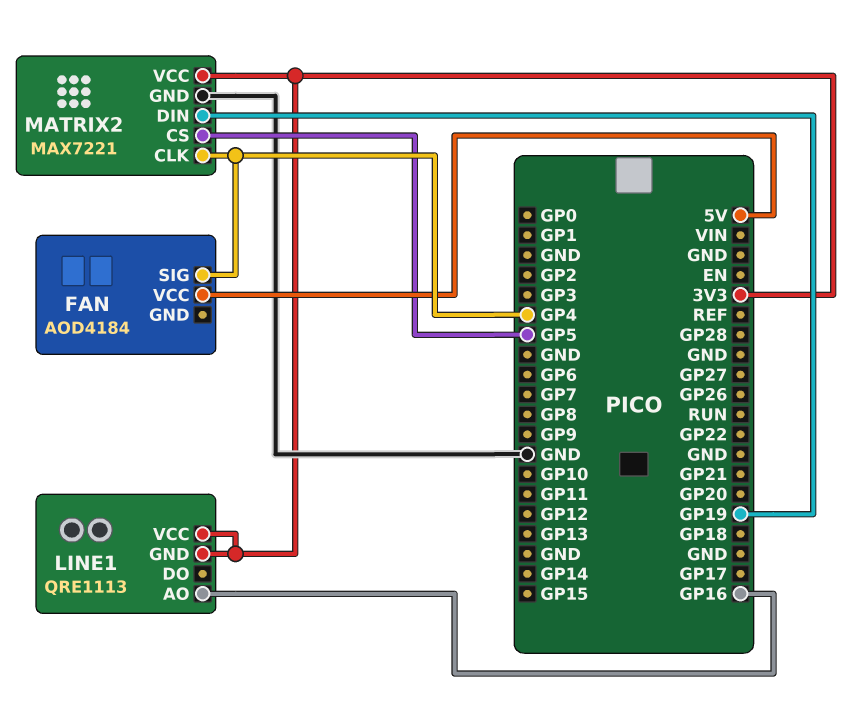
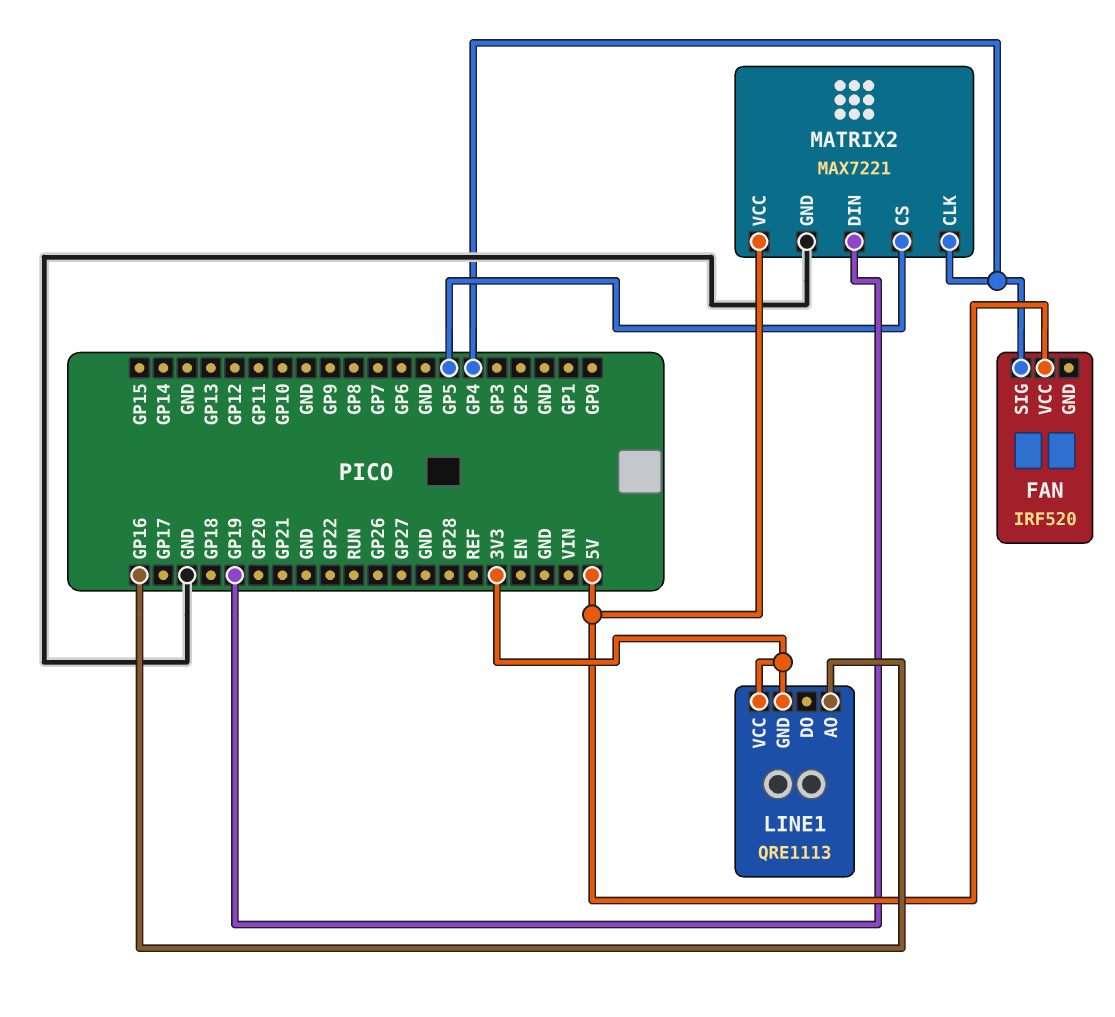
FAN: AOD4184 -> IRF520
MATRIX2 pin VCC: 3V3 -> 5V

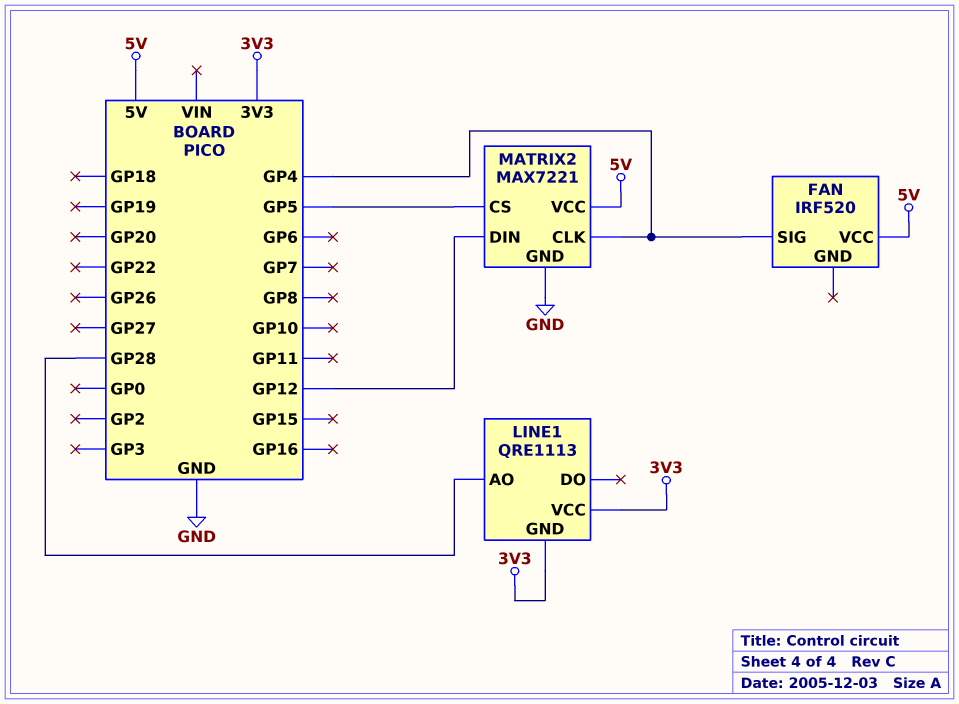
LINE1 pin AO: GP16 -> GP28
MATRIX2 pin DIN: GP19 -> GP12

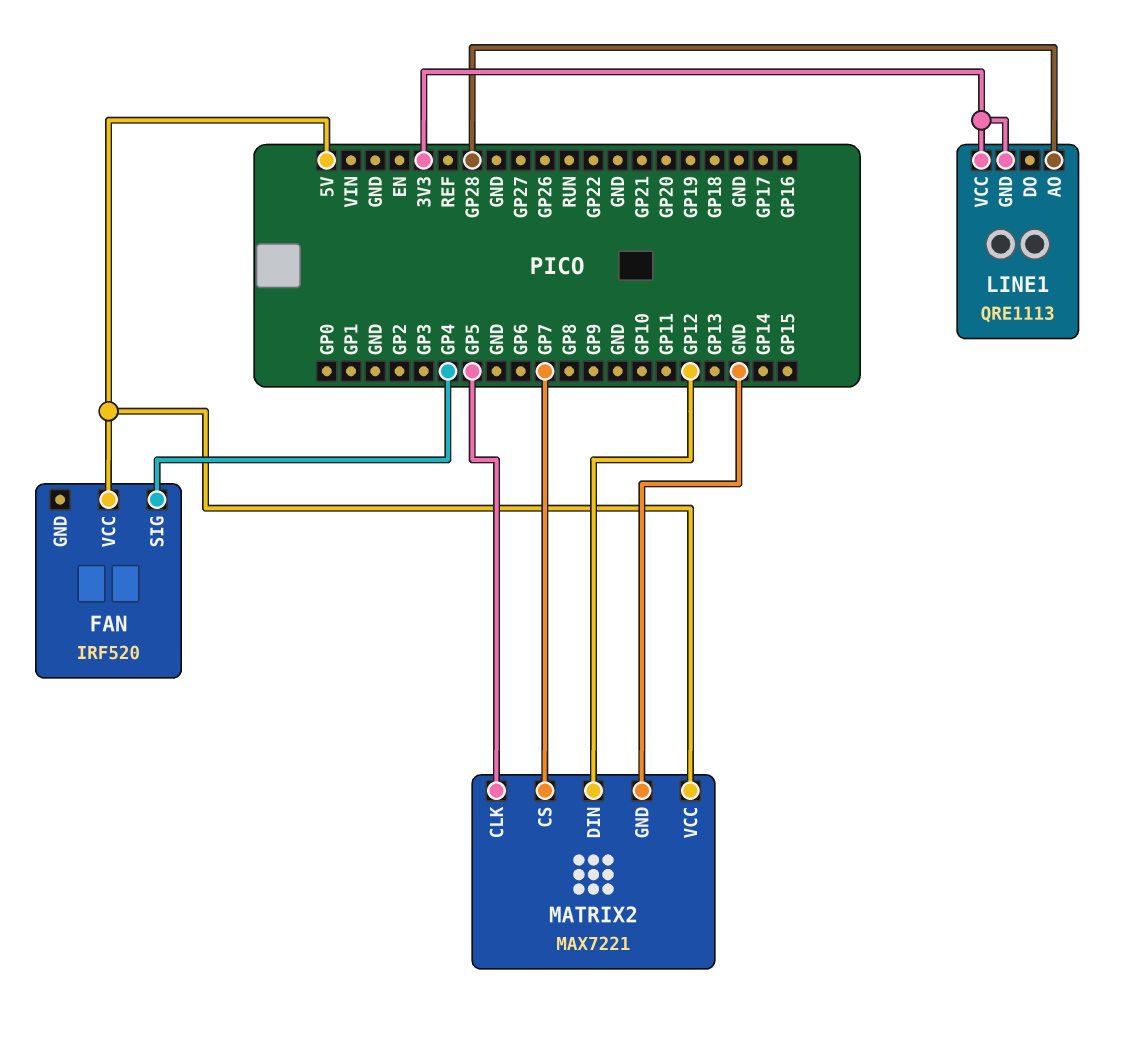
MATRIX2 pin CLK: GP4 -> GP5
MATRIX2 pin CS: GP5 -> GP7

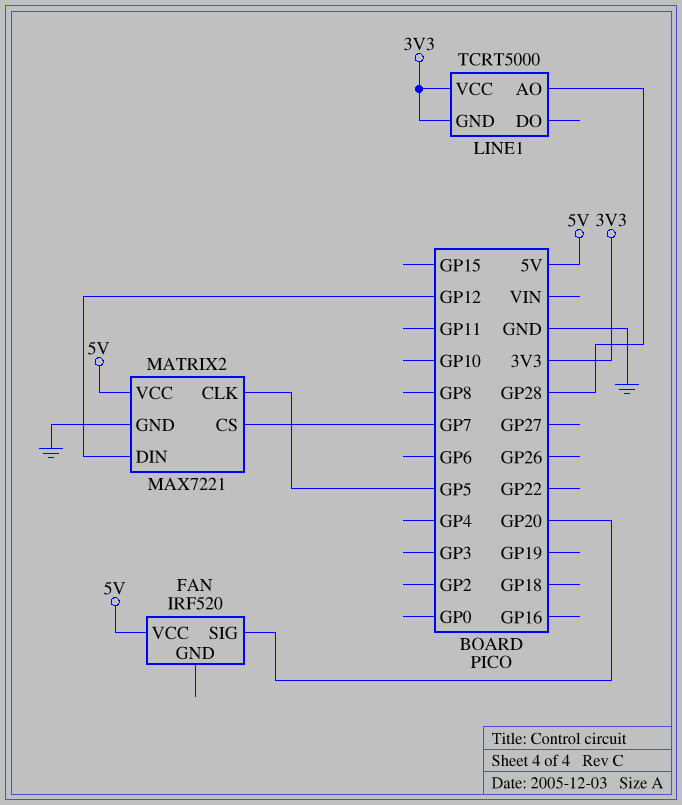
FAN pin SIG: GP4 -> GP20
LINE1: QRE1113 -> TCRT5000

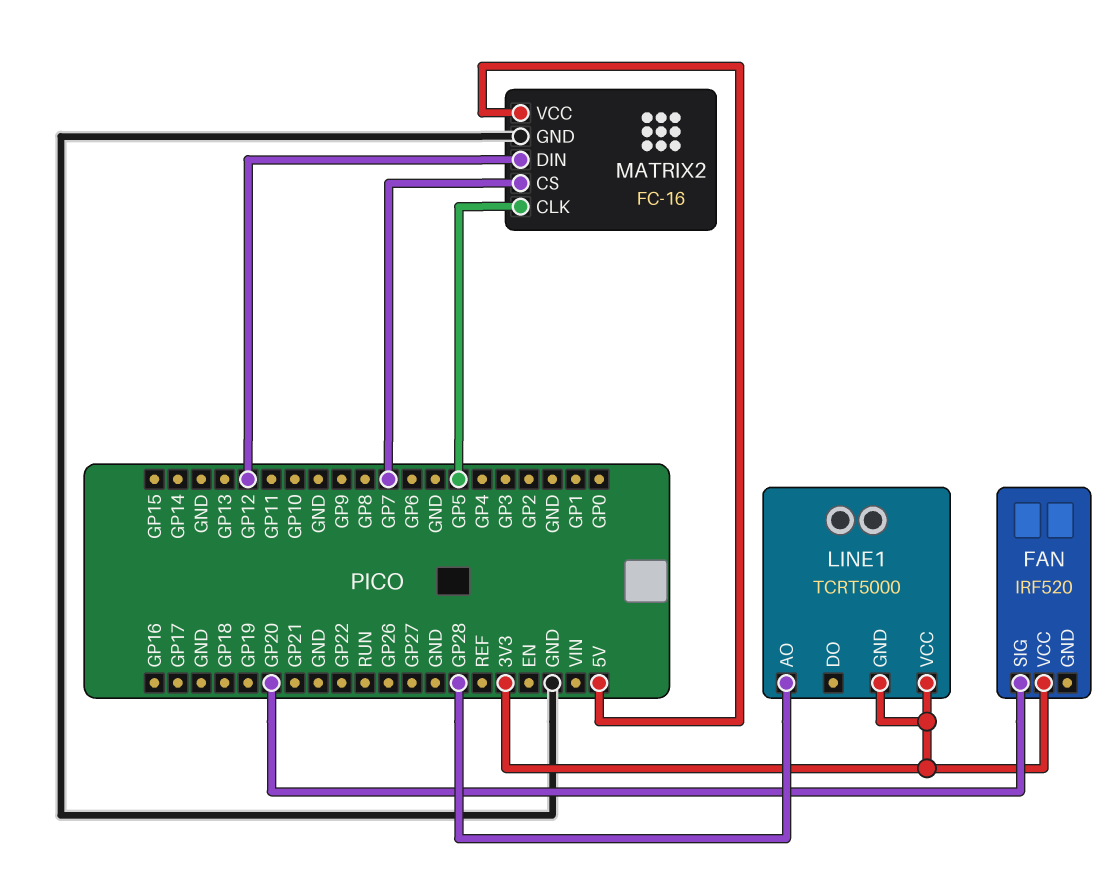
FAN pin VCC: 5V -> 3V3
MATRIX2: MAX7221 -> FC-16

